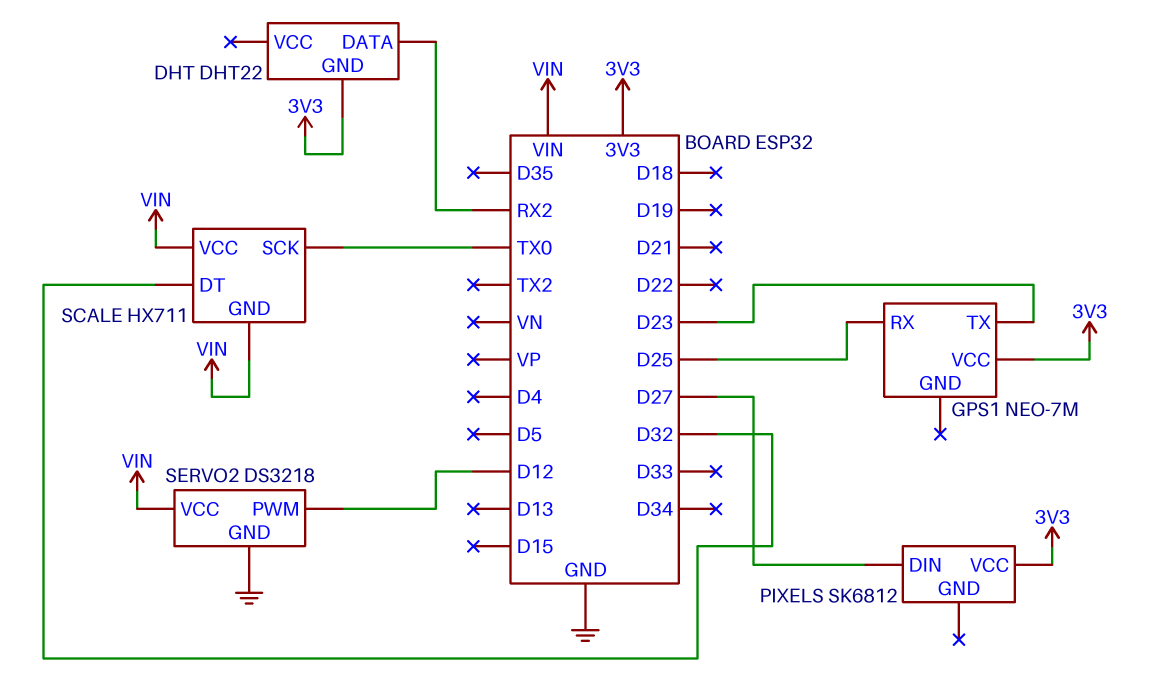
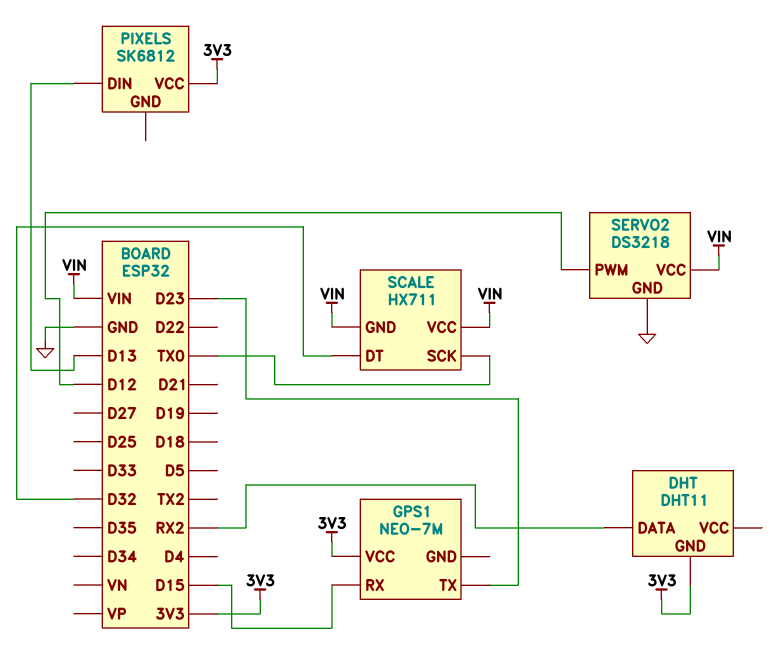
DHT: DHT22 -> DHT11
GPS1 pin RX: D25 -> D15
PIXELS pin DIN: D27 -> D13

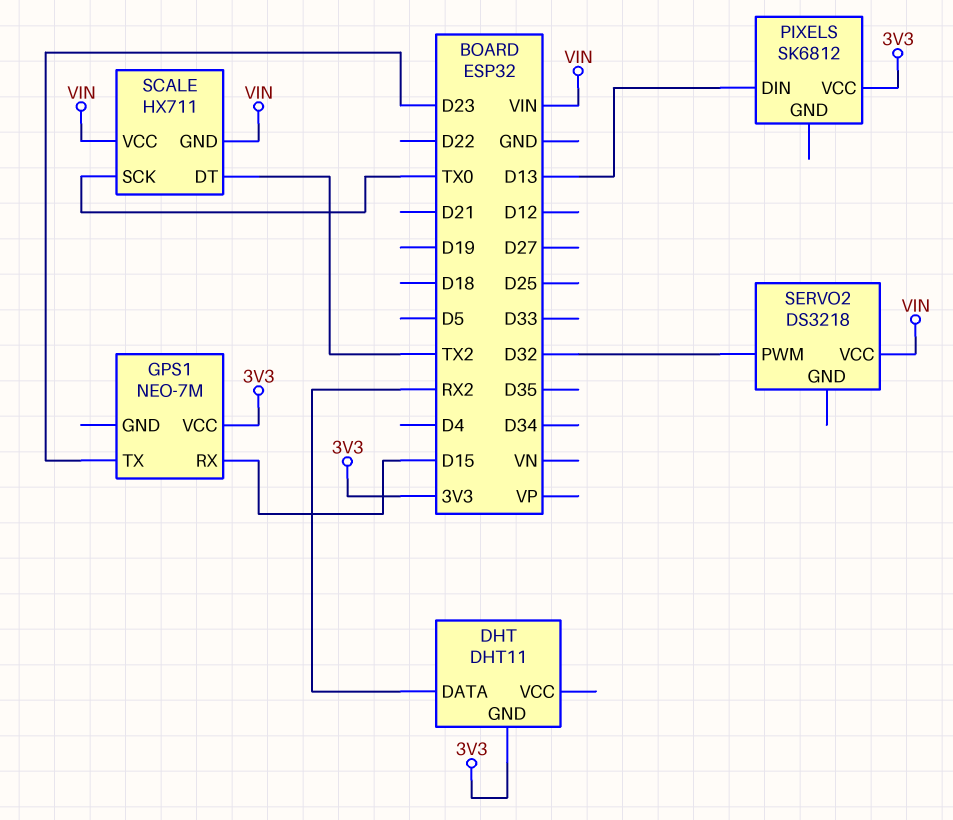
SCALE pin DT: D32 -> TX2
SERVO2 pin GND: GND -> none
SERVO2 pin PWM: D12 -> D32

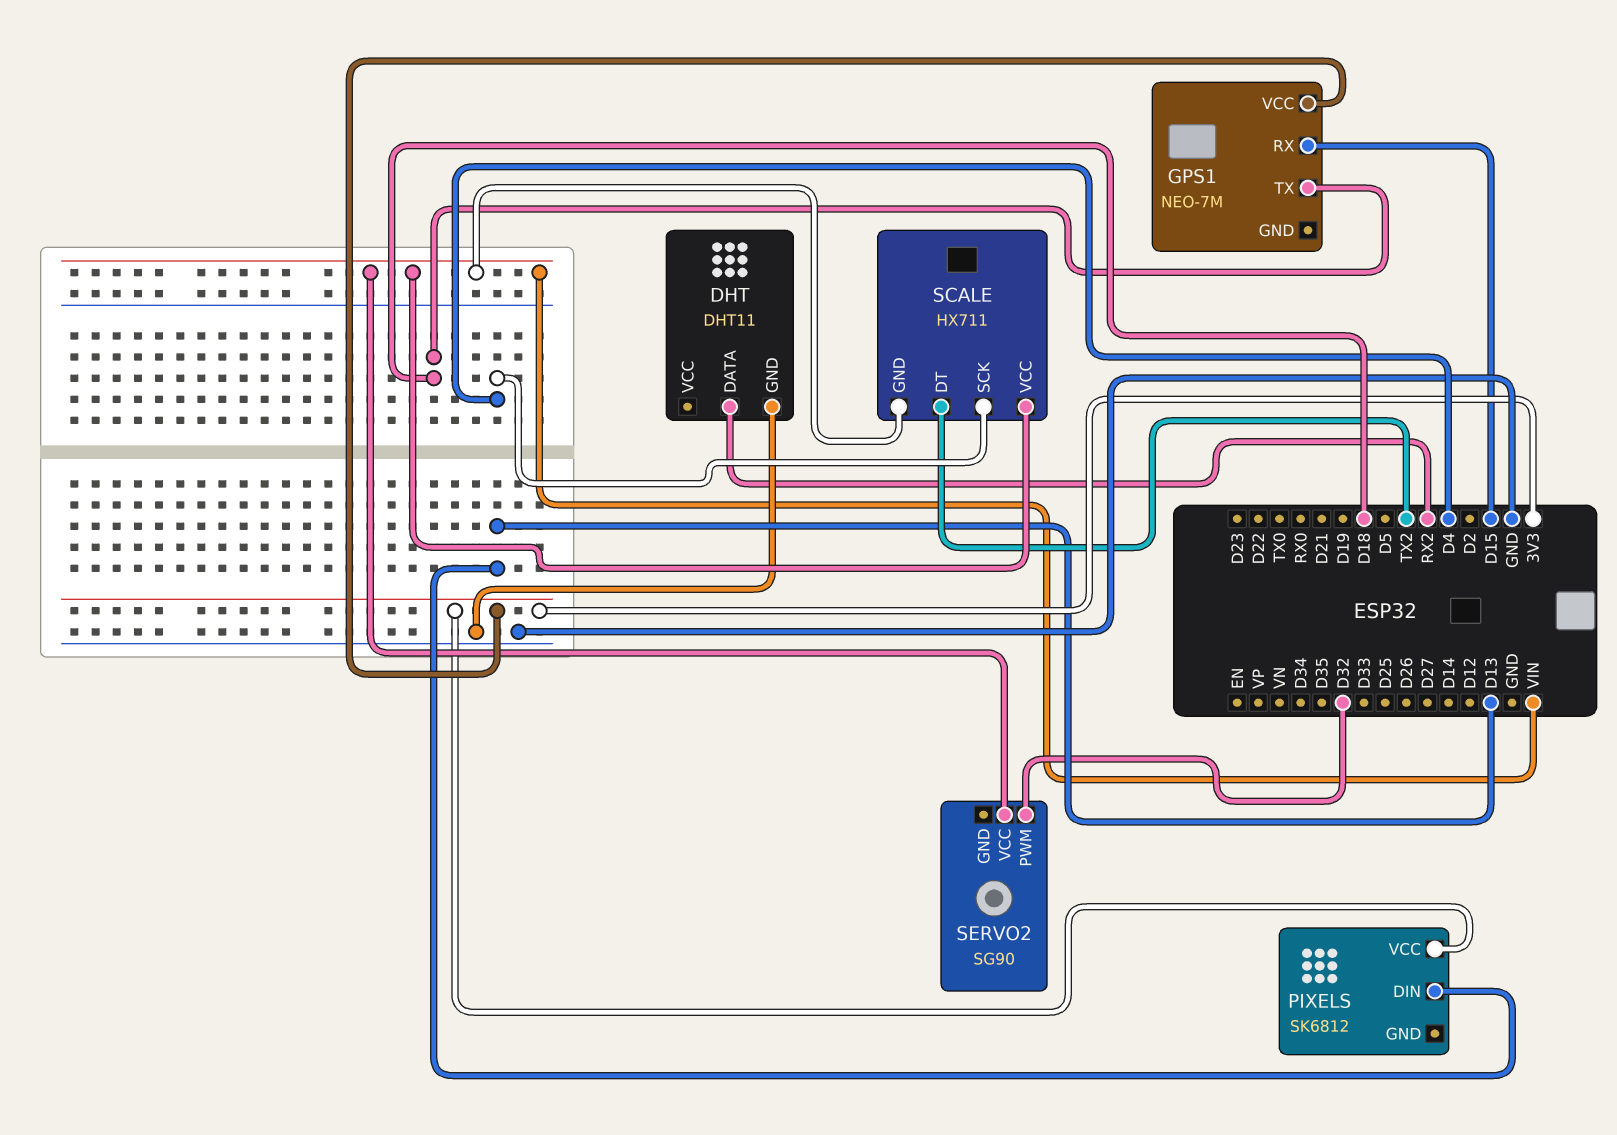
DHT pin GND: 3V3 -> GND
GPS1 pin TX: D23 -> D18
SCALE pin SCK: TX0 -> D4
SERVO2: DS3218 -> SG90

